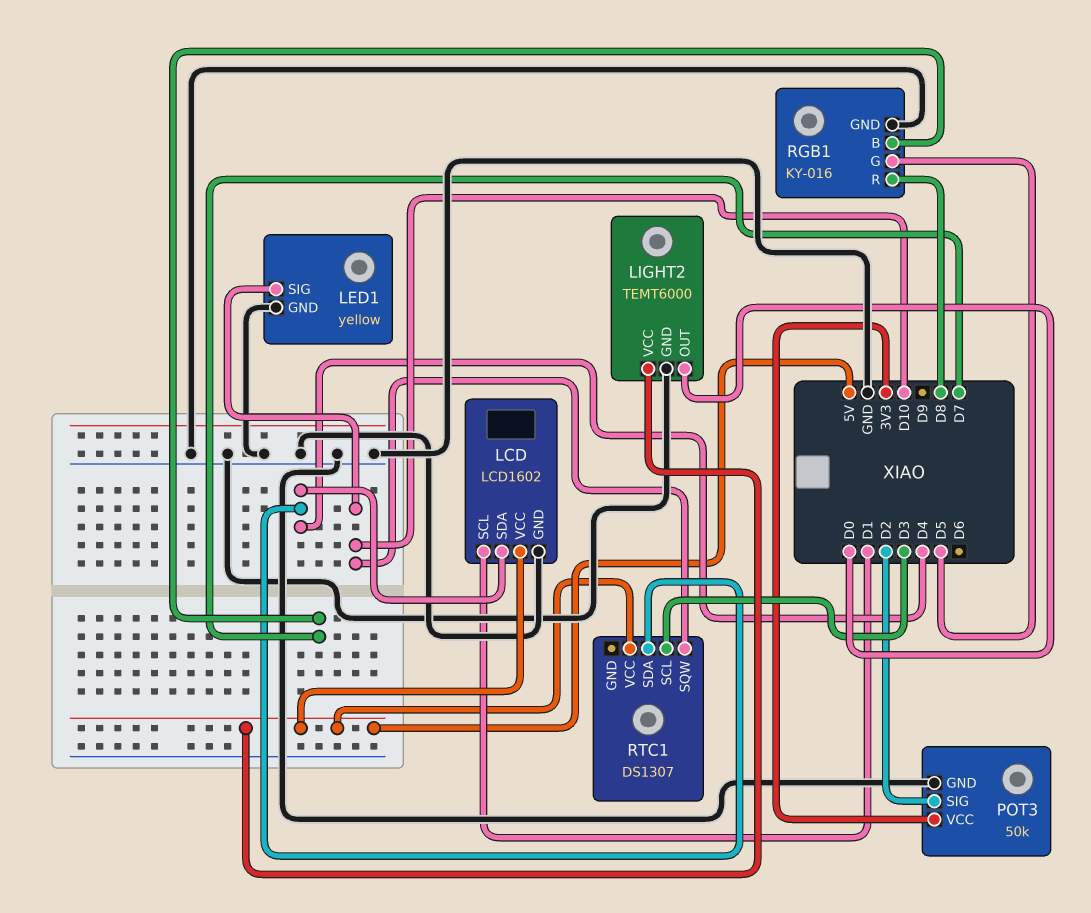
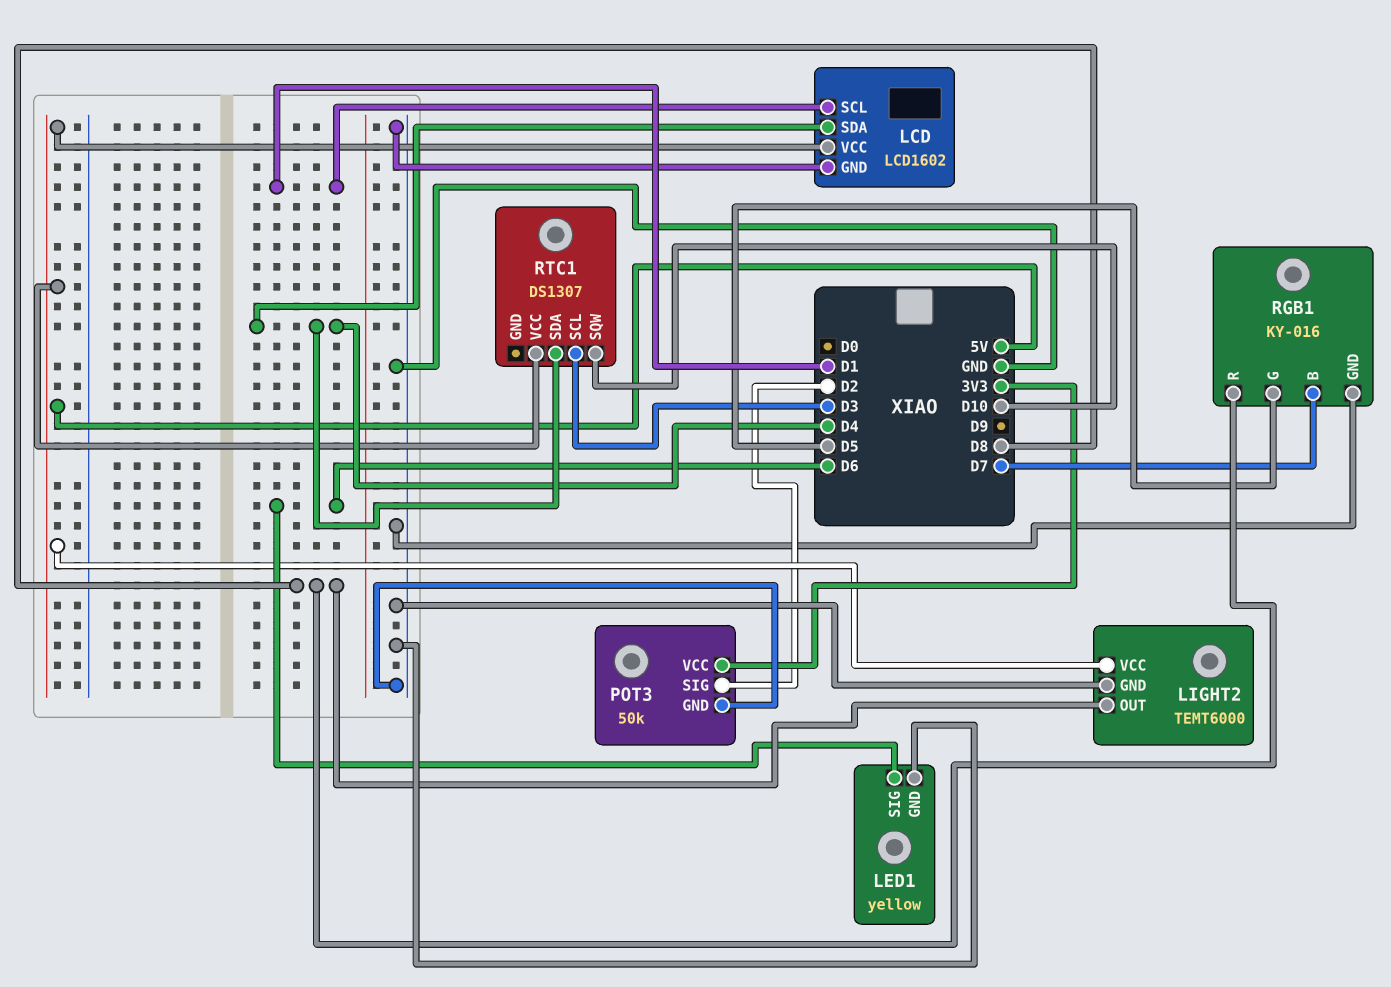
LED1 pin SIG: D10 -> D6
LIGHT2 pin OUT: D0 -> D8

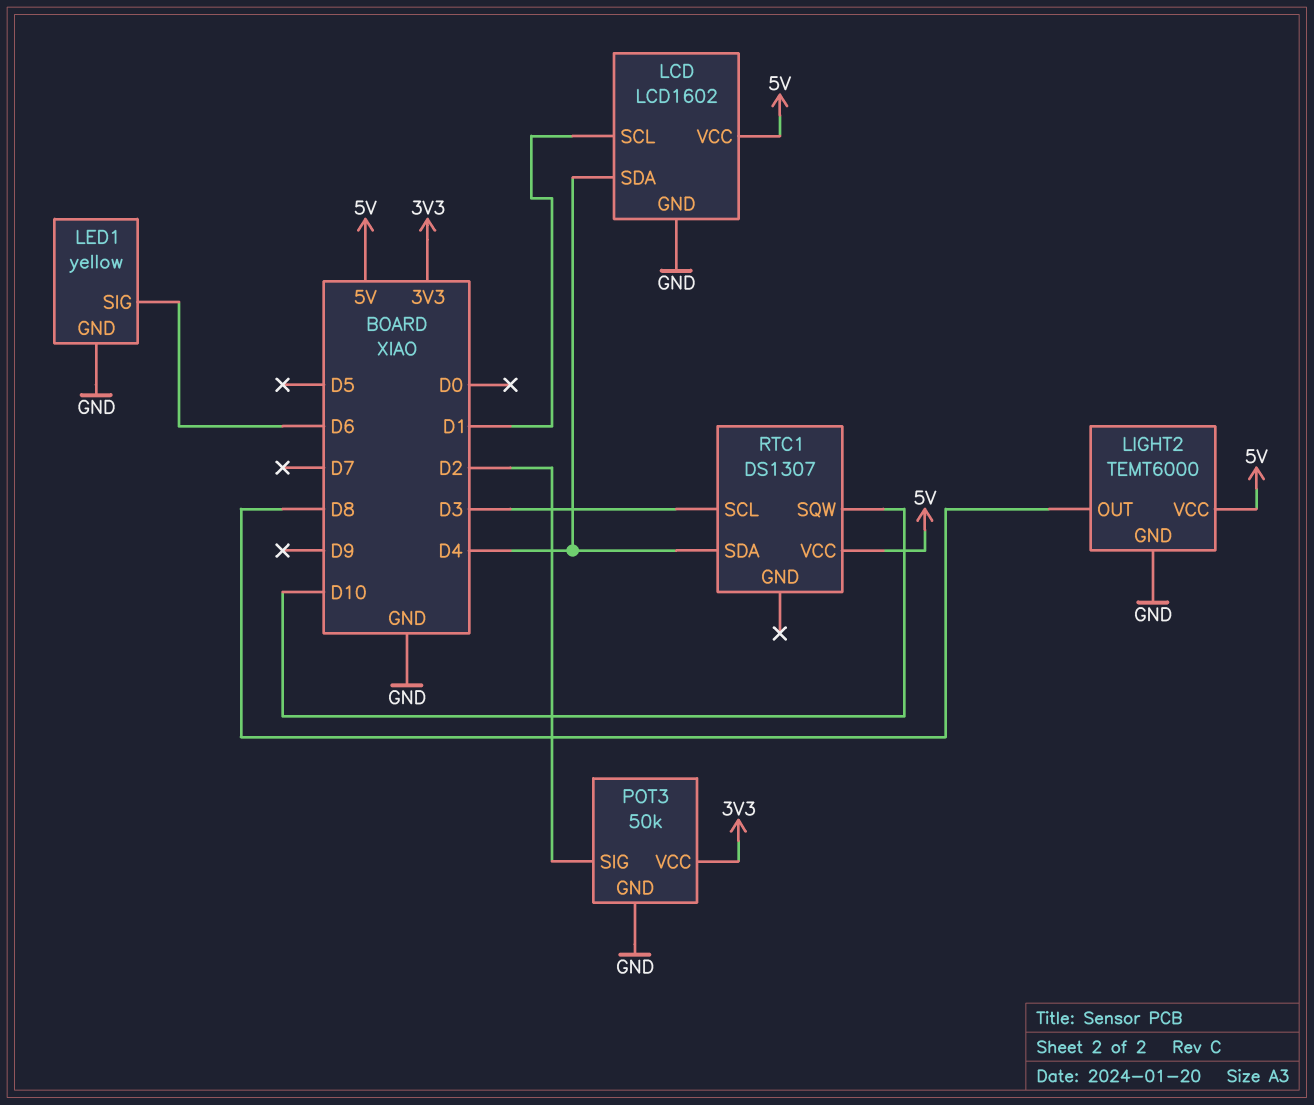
RGB1: KY-016 -> none
RGB1 pin B: D7 -> none
RGB1 pin G: D5 -> none
RGB1 pin GND: GND -> none
RGB1 pin R: D8 -> none

